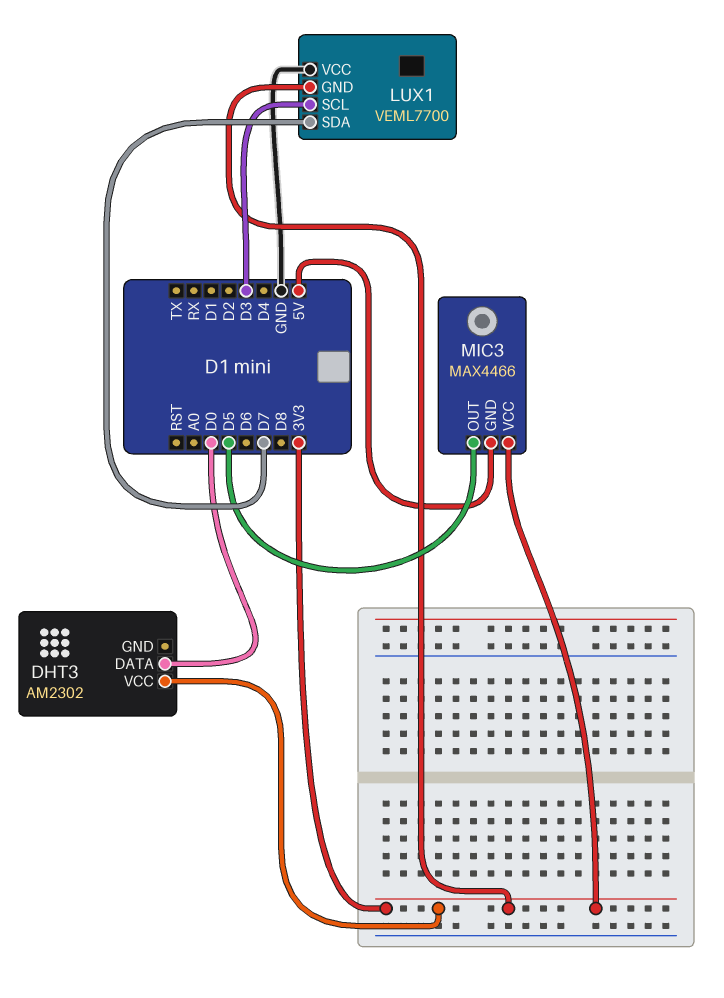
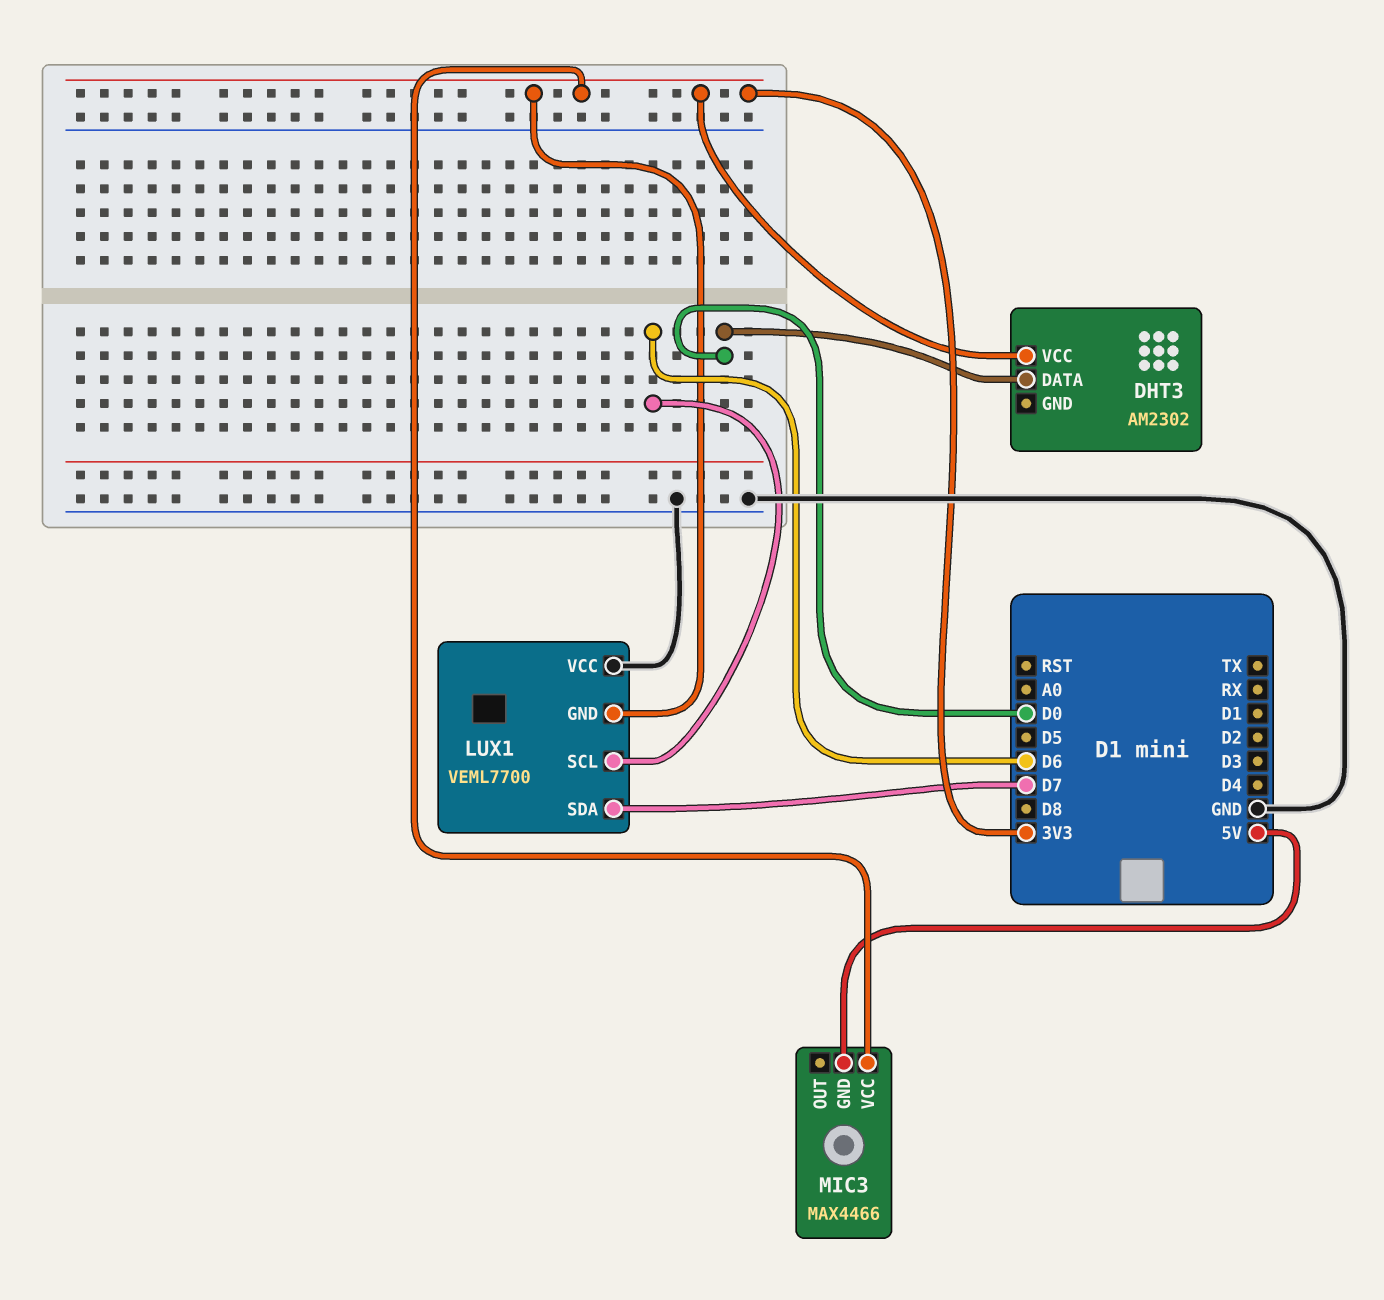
LUX1 pin SCL: D3 -> D6
MIC3 pin OUT: D5 -> none

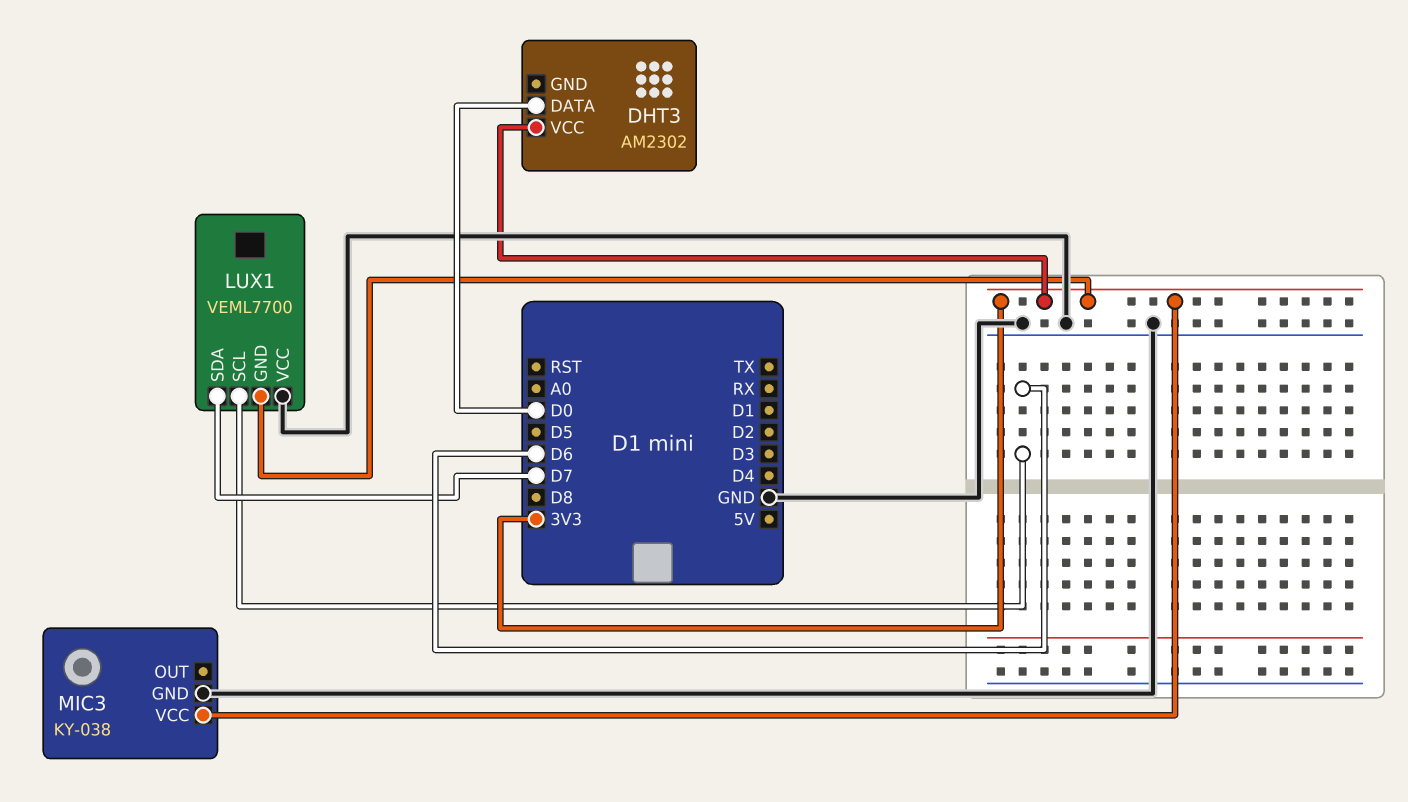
MIC3: MAX4466 -> KY-038
MIC3 pin GND: 5V -> GND

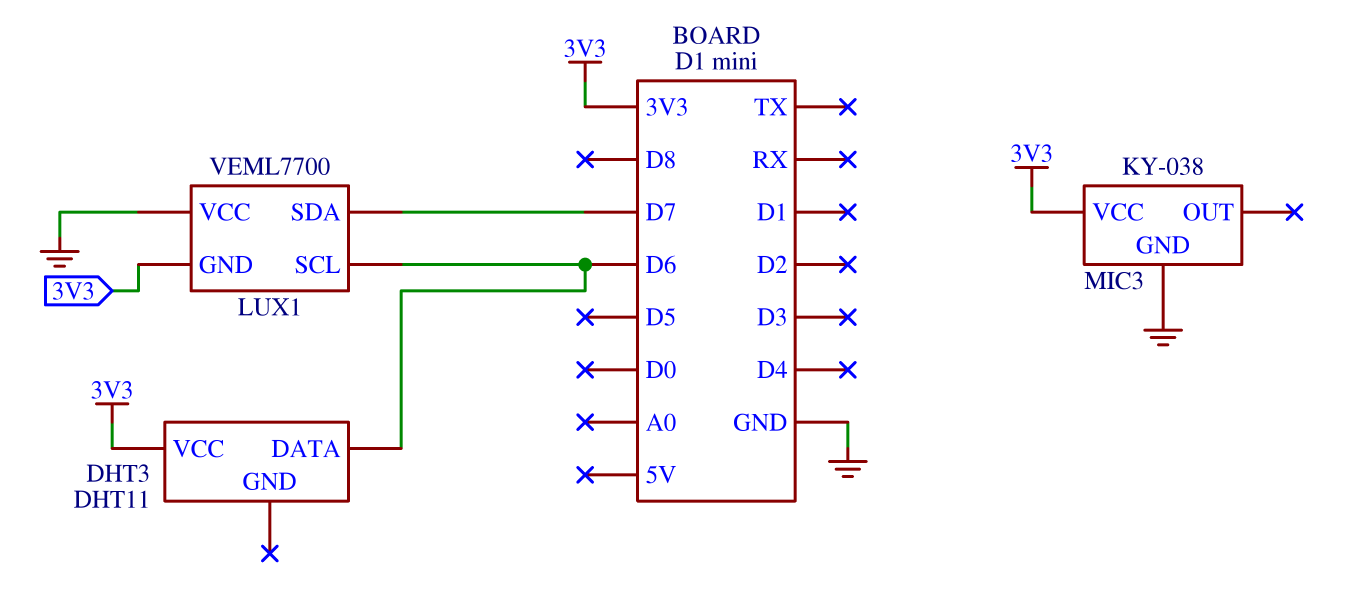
DHT3: AM2302 -> DHT11
DHT3 pin DATA: D0 -> D6

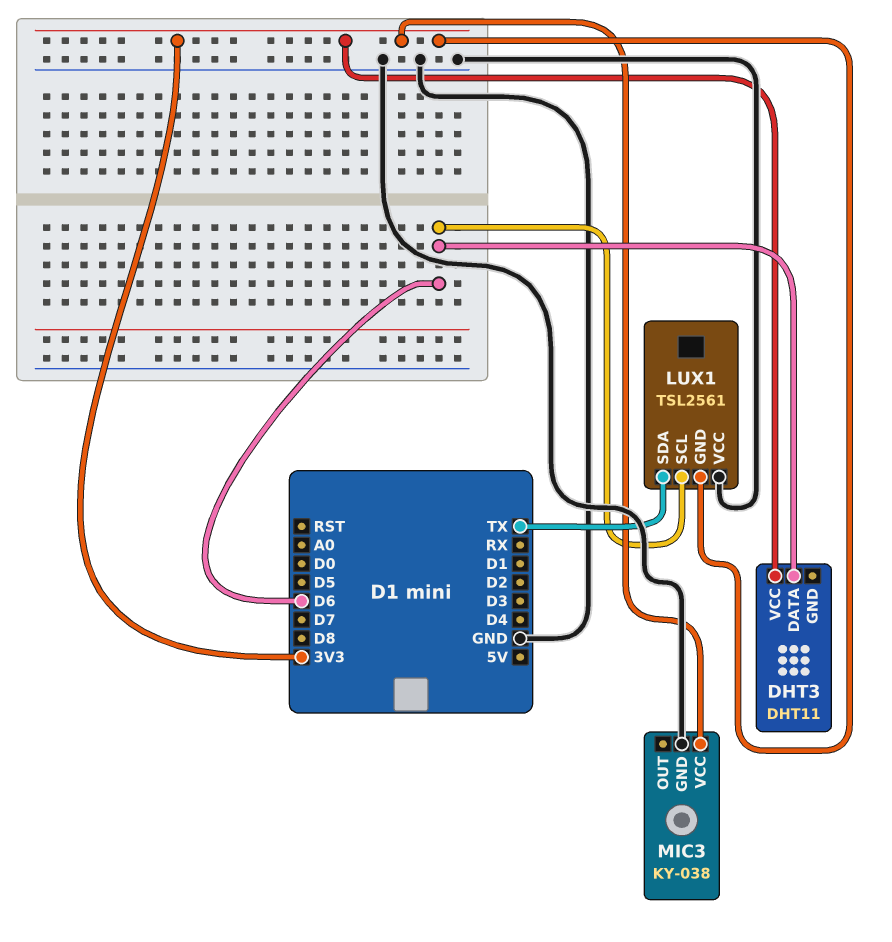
LUX1: VEML7700 -> TSL2561
LUX1 pin SDA: D7 -> TX

